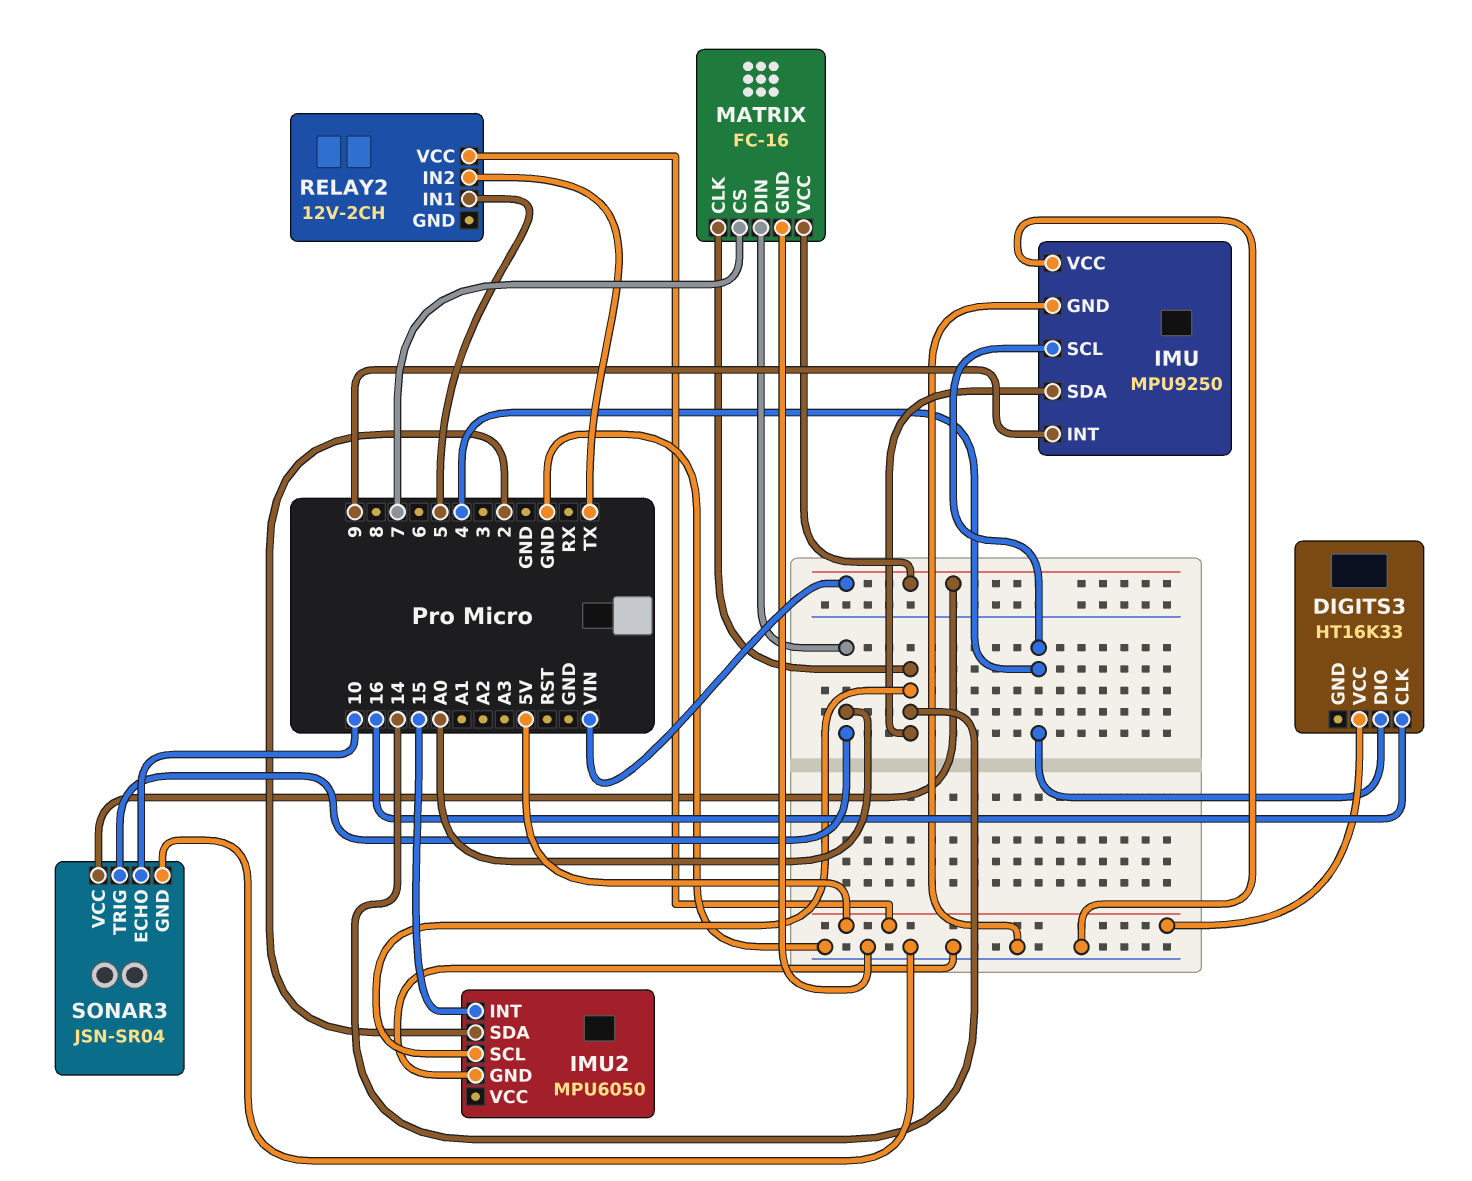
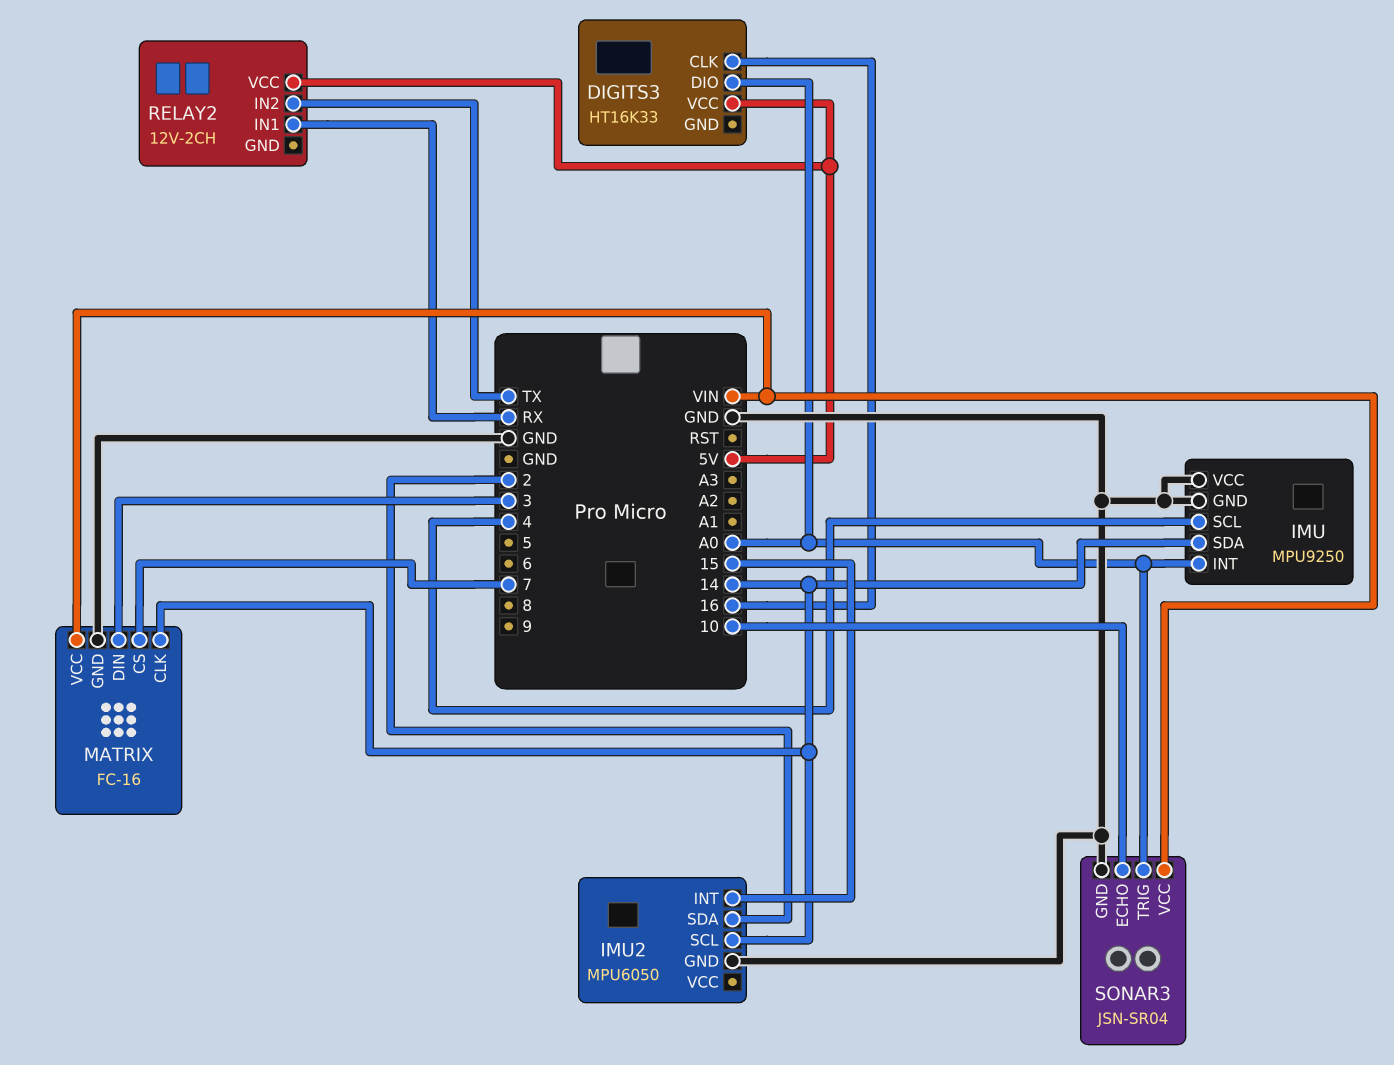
DIGITS3 pin DIO: 4 -> A0
IMU pin INT: 9 -> A0
MATRIX pin DIN: A0 -> 3
RELAY2 pin IN1: 5 -> RX

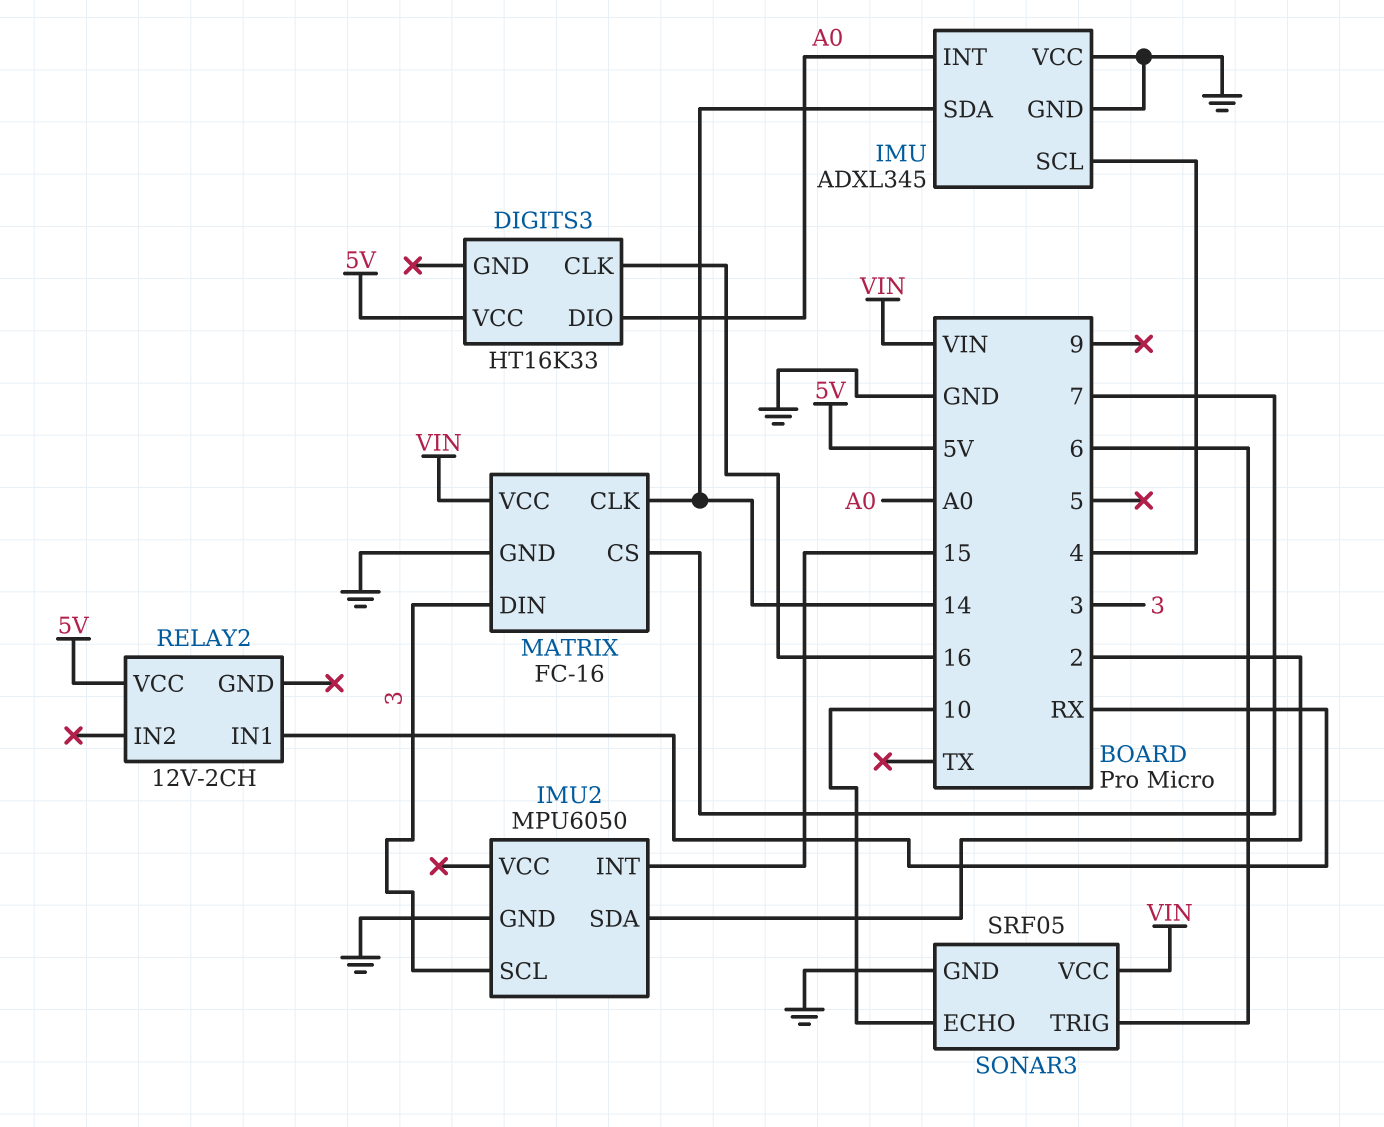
IMU: MPU9250 -> ADXL345
IMU2 pin SCL: 14 -> 3
RELAY2 pin IN2: TX -> none
SONAR3: JSN-SR04 -> SRF05
SONAR3 pin TRIG: A0 -> 6

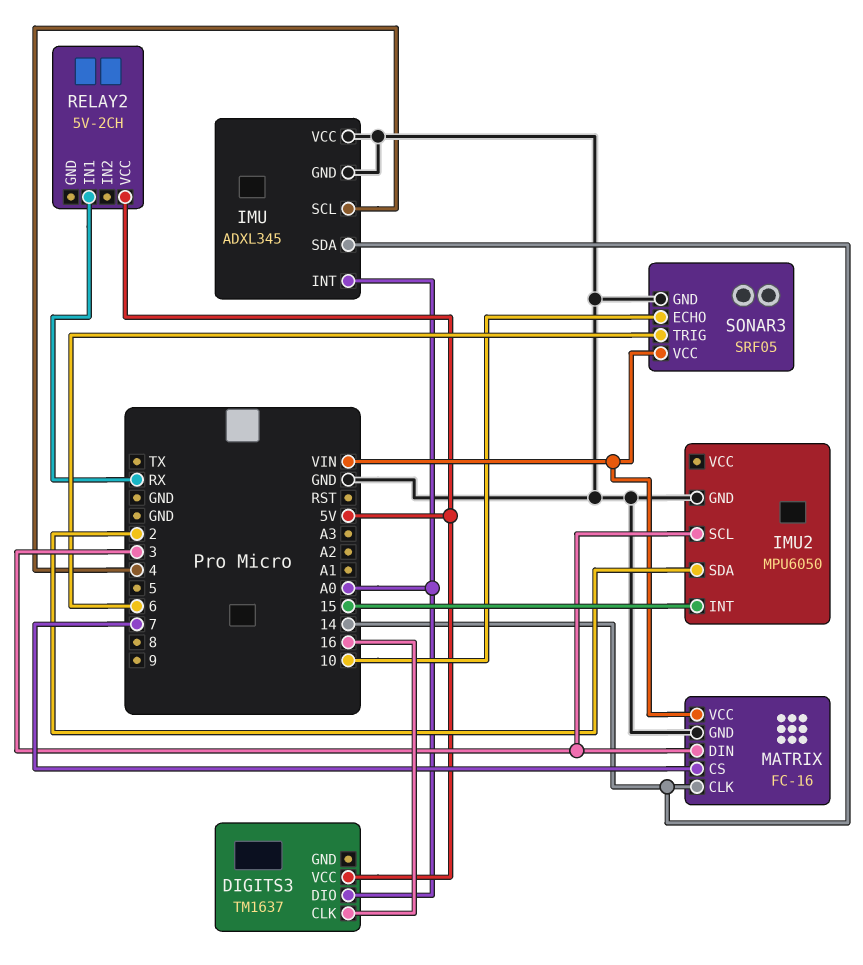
DIGITS3: HT16K33 -> TM1637
RELAY2: 12V-2CH -> 5V-2CH

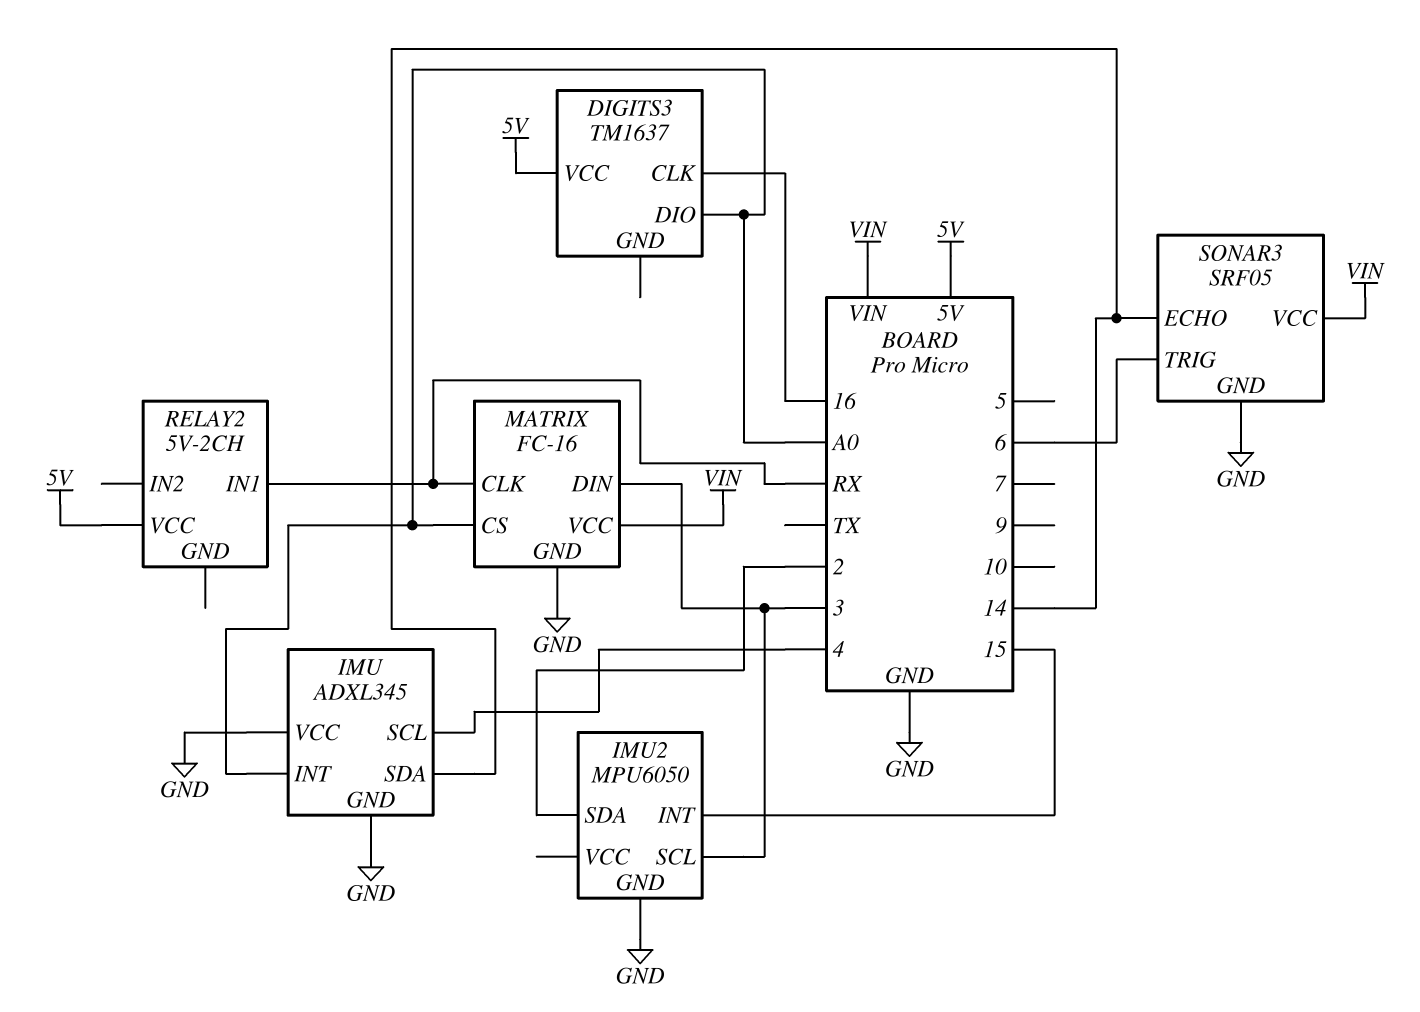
MATRIX pin CLK: 14 -> RX
MATRIX pin CS: 7 -> A0
SONAR3 pin ECHO: 10 -> 14

